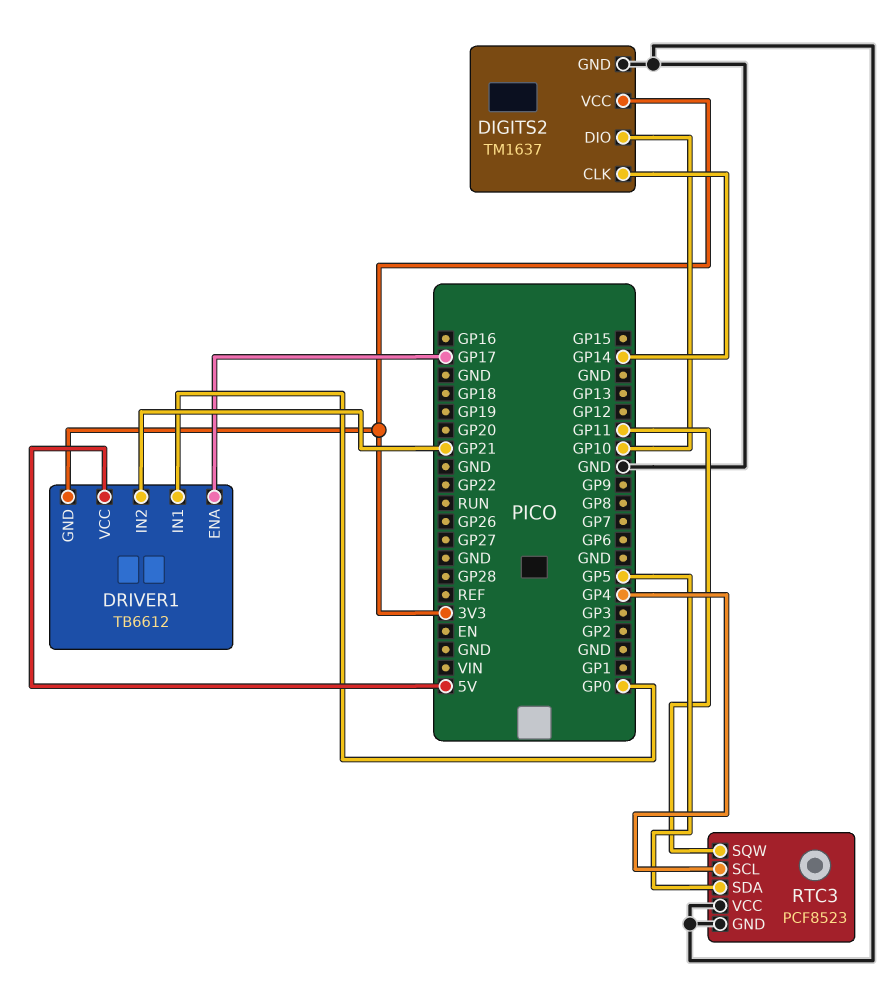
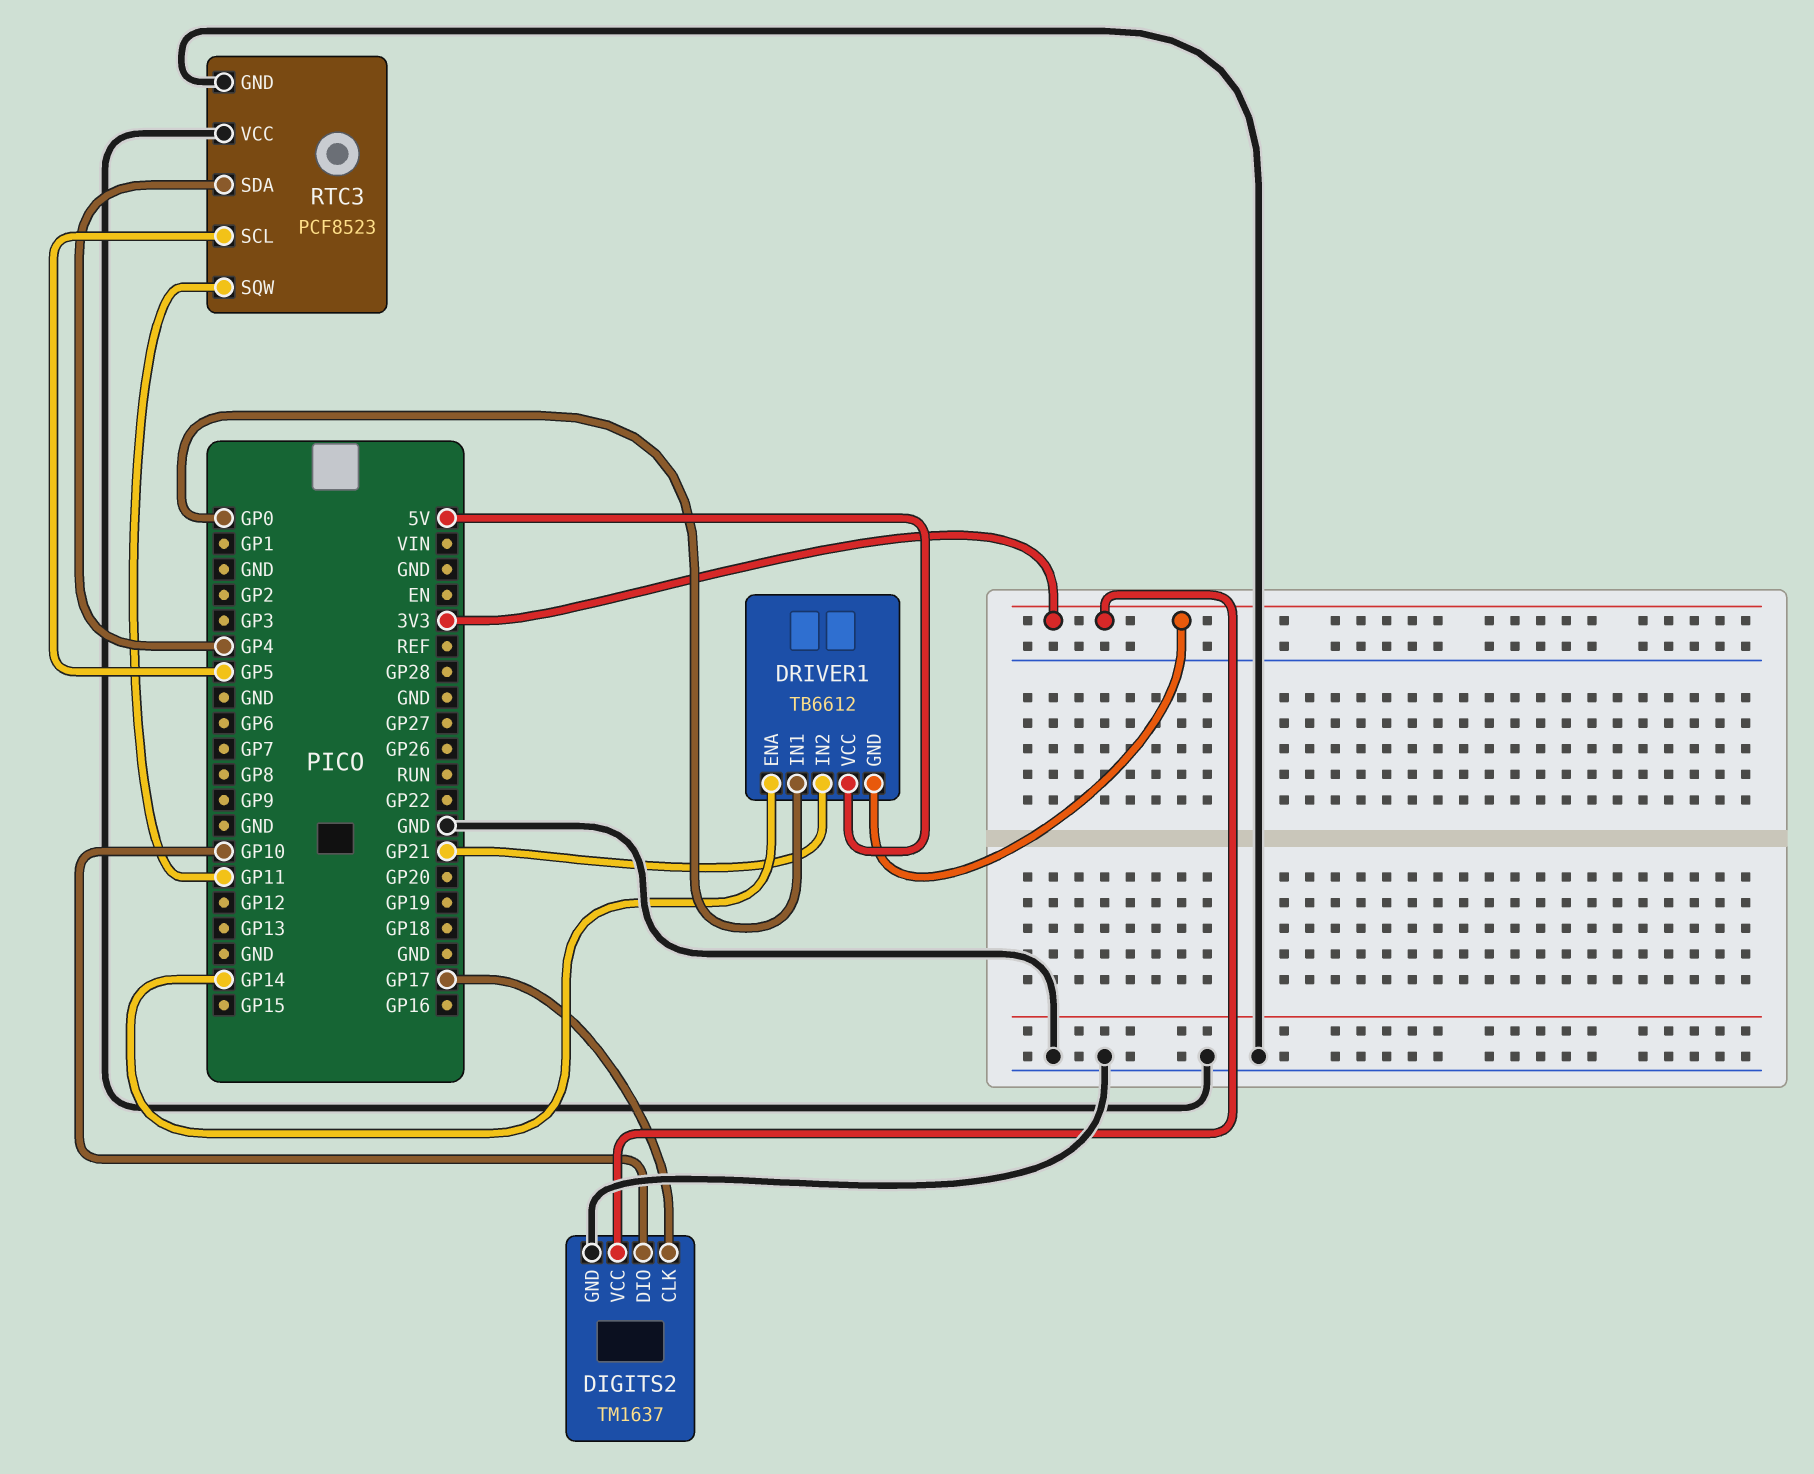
DIGITS2 pin CLK: GP14 -> GP17
DRIVER1 pin ENA: GP17 -> GP14
RTC3 pin SCL: GP4 -> GP5
RTC3 pin SDA: GP5 -> GP4

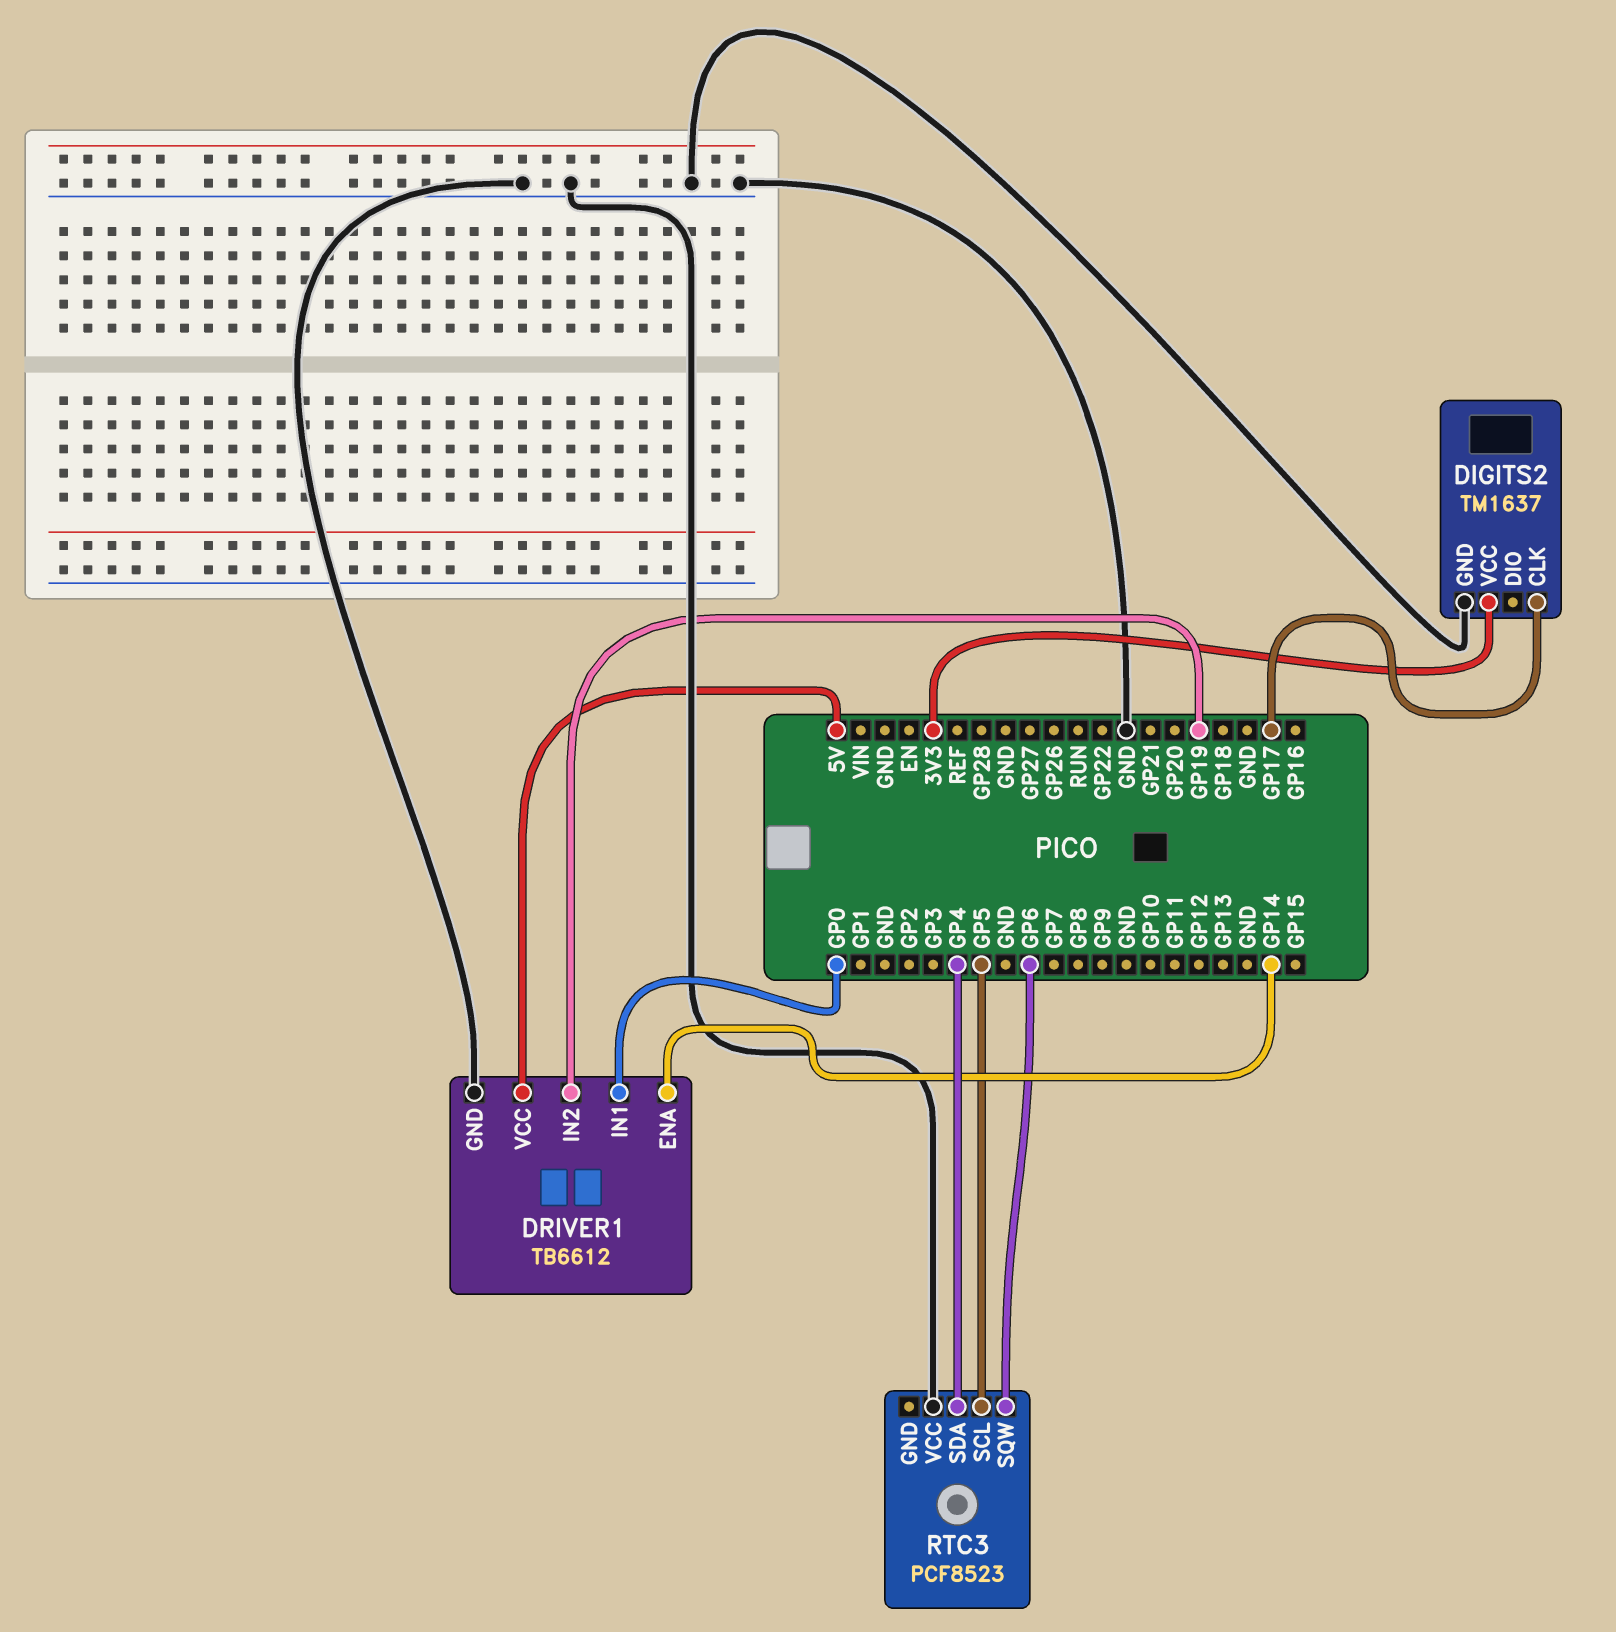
DIGITS2 pin DIO: GP10 -> none
DRIVER1 pin GND: 3V3 -> GND
DRIVER1 pin IN2: GP21 -> GP19
RTC3 pin GND: GND -> none
RTC3 pin SQW: GP11 -> GP6

